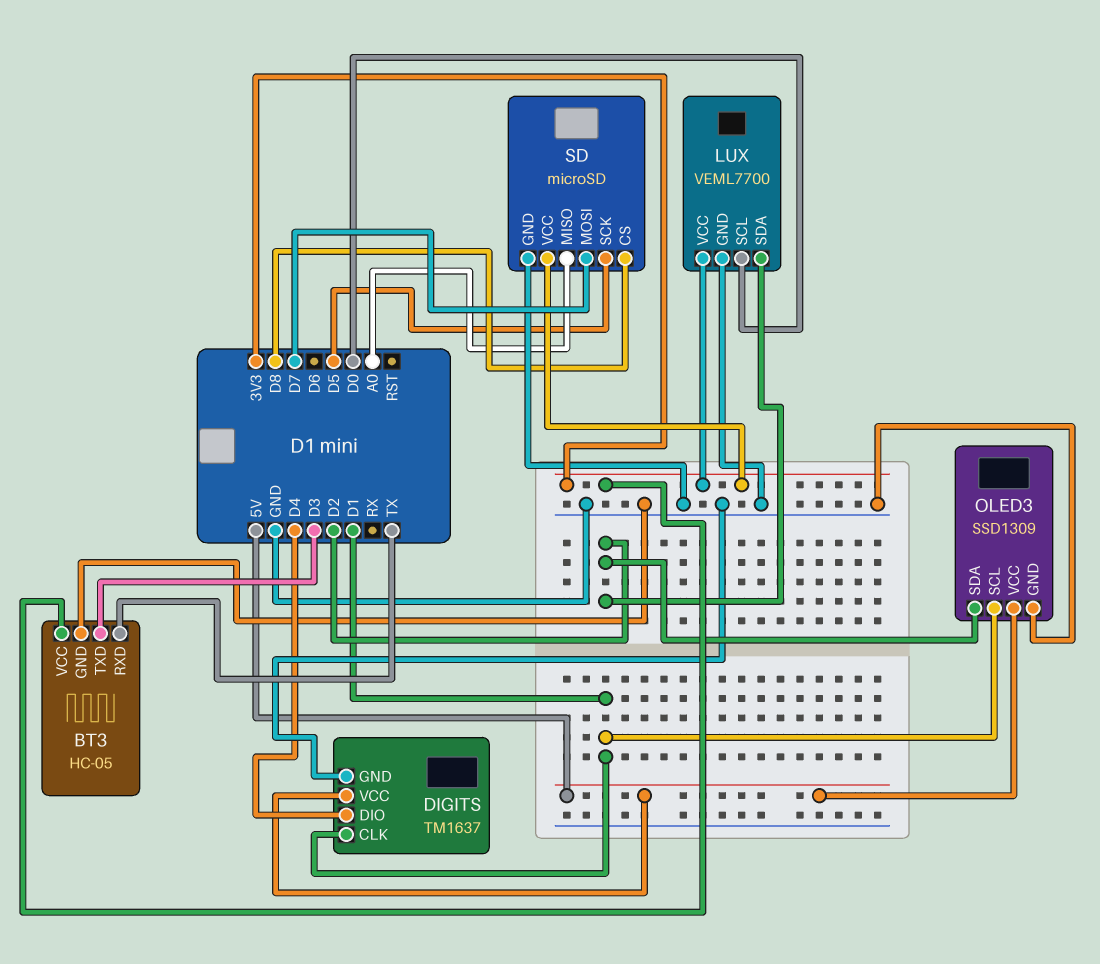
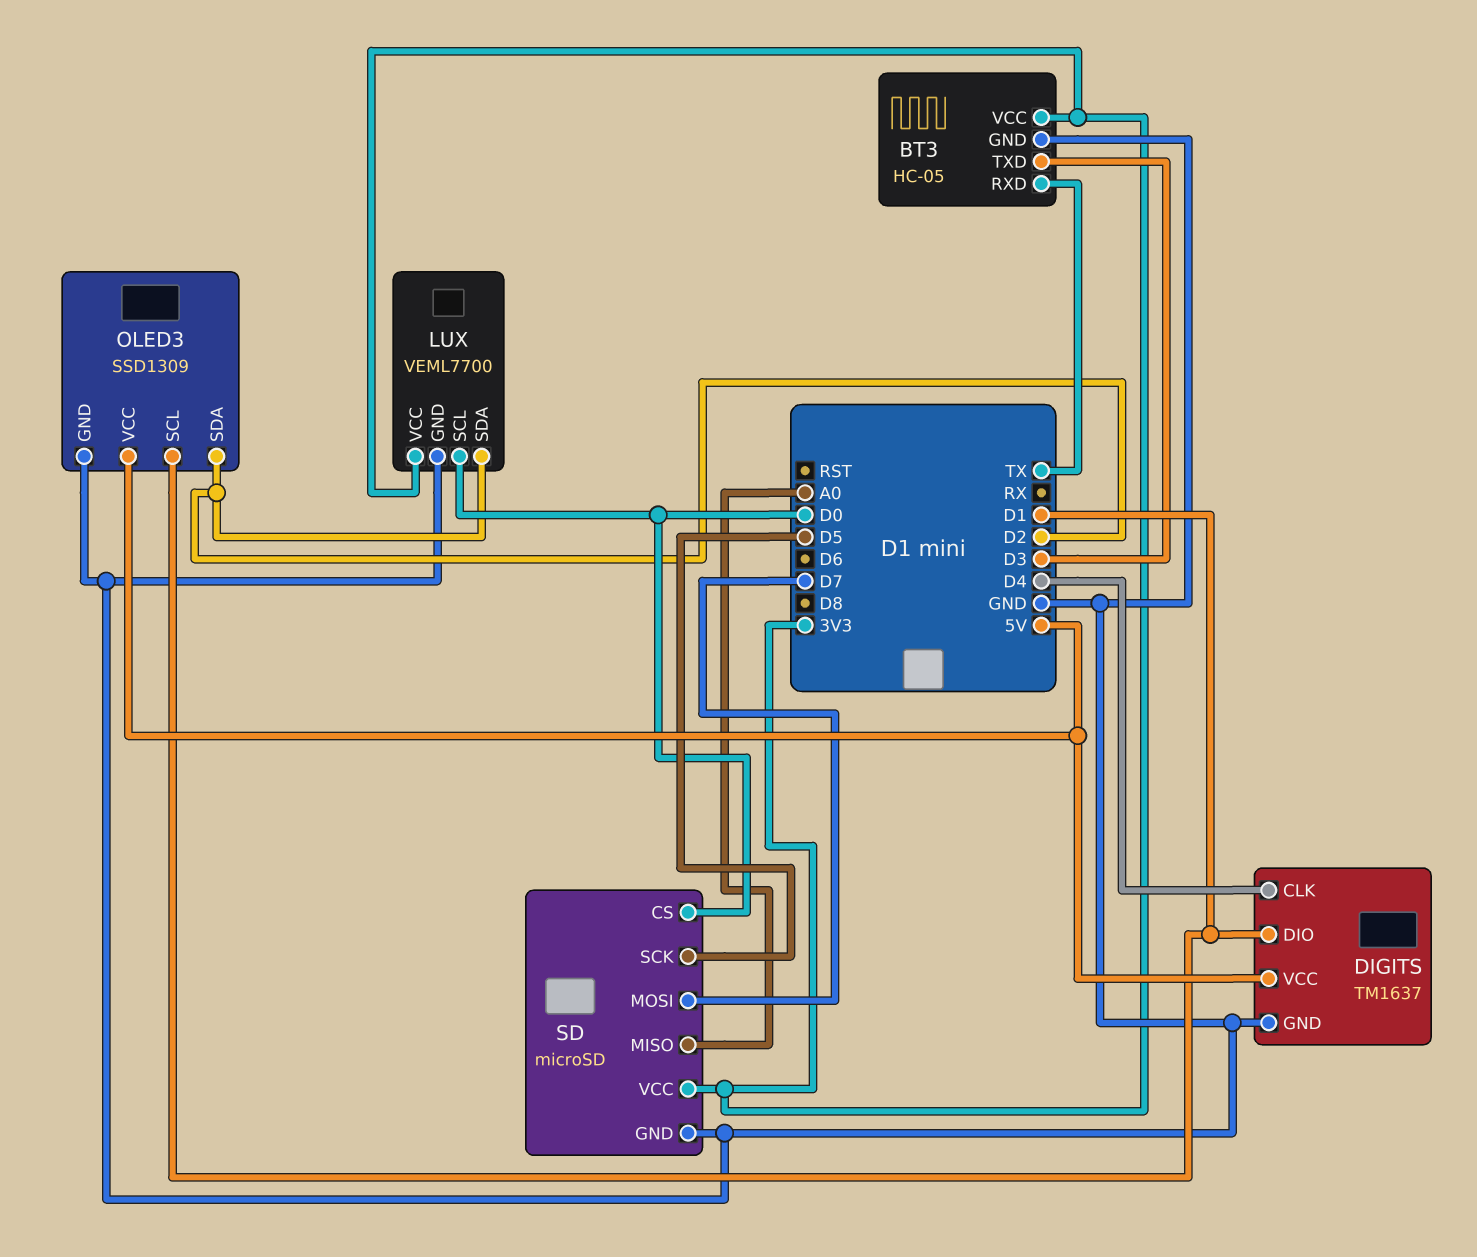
DIGITS pin CLK: D1 -> D4
DIGITS pin DIO: D4 -> D1
SD pin CS: D8 -> D0

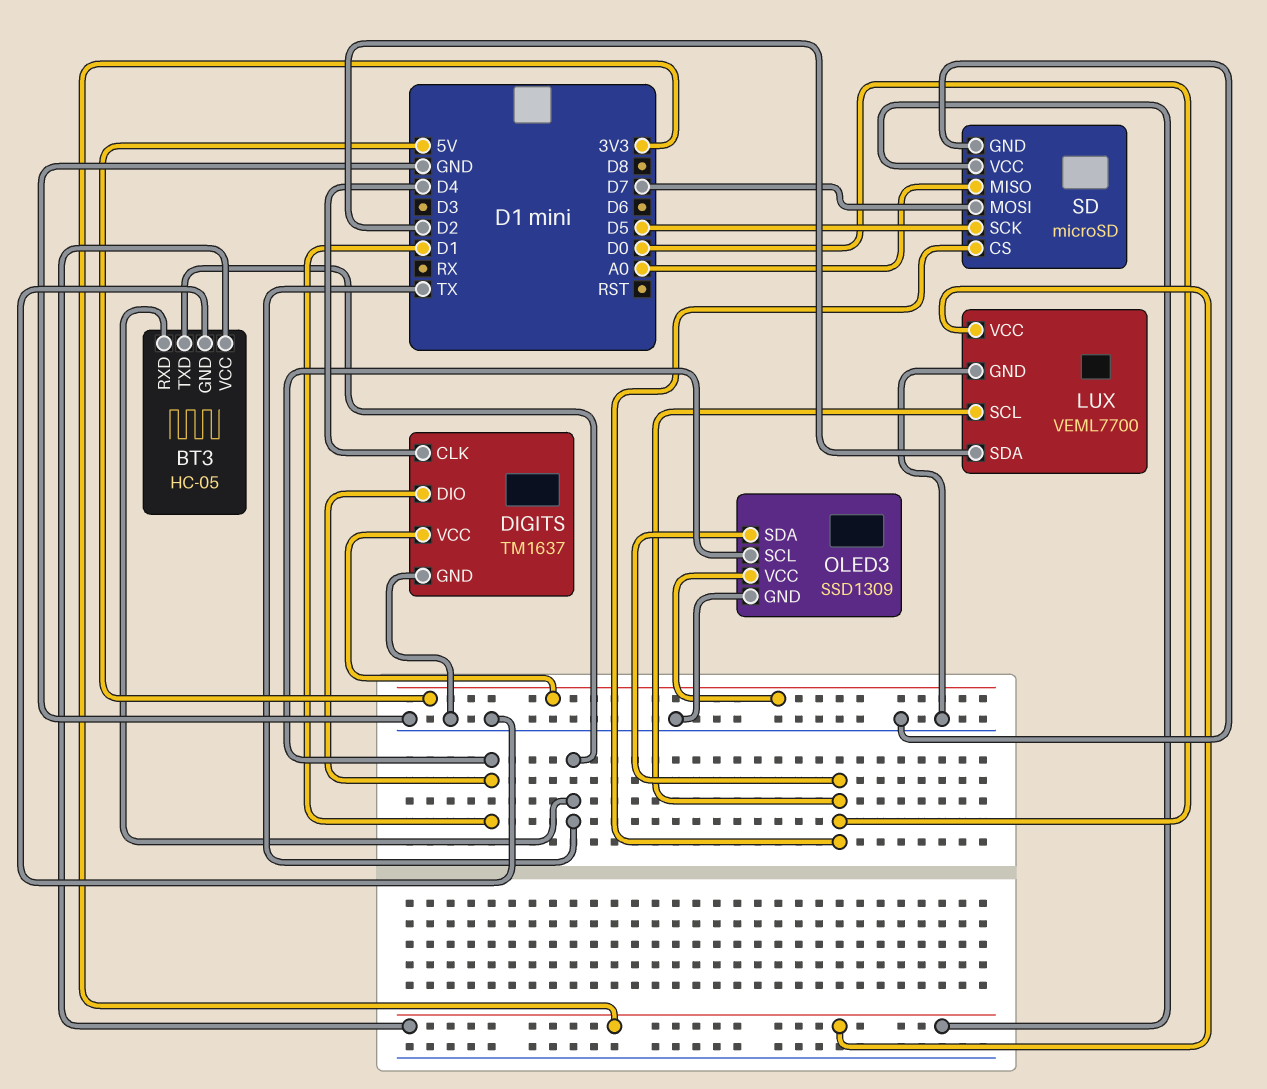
BT3 pin TXD: D3 -> TX
OLED3 pin SDA: D2 -> D0

